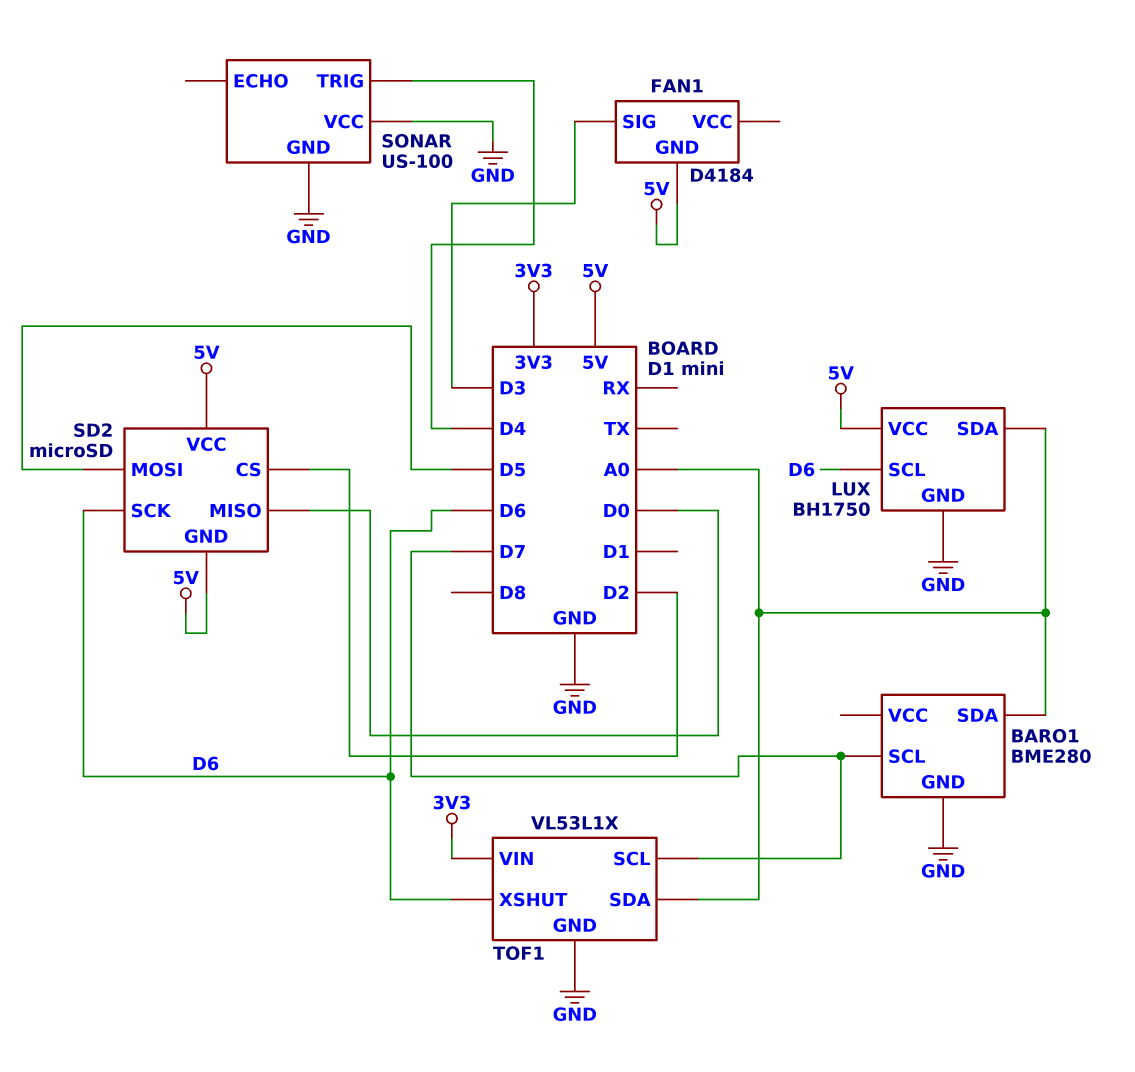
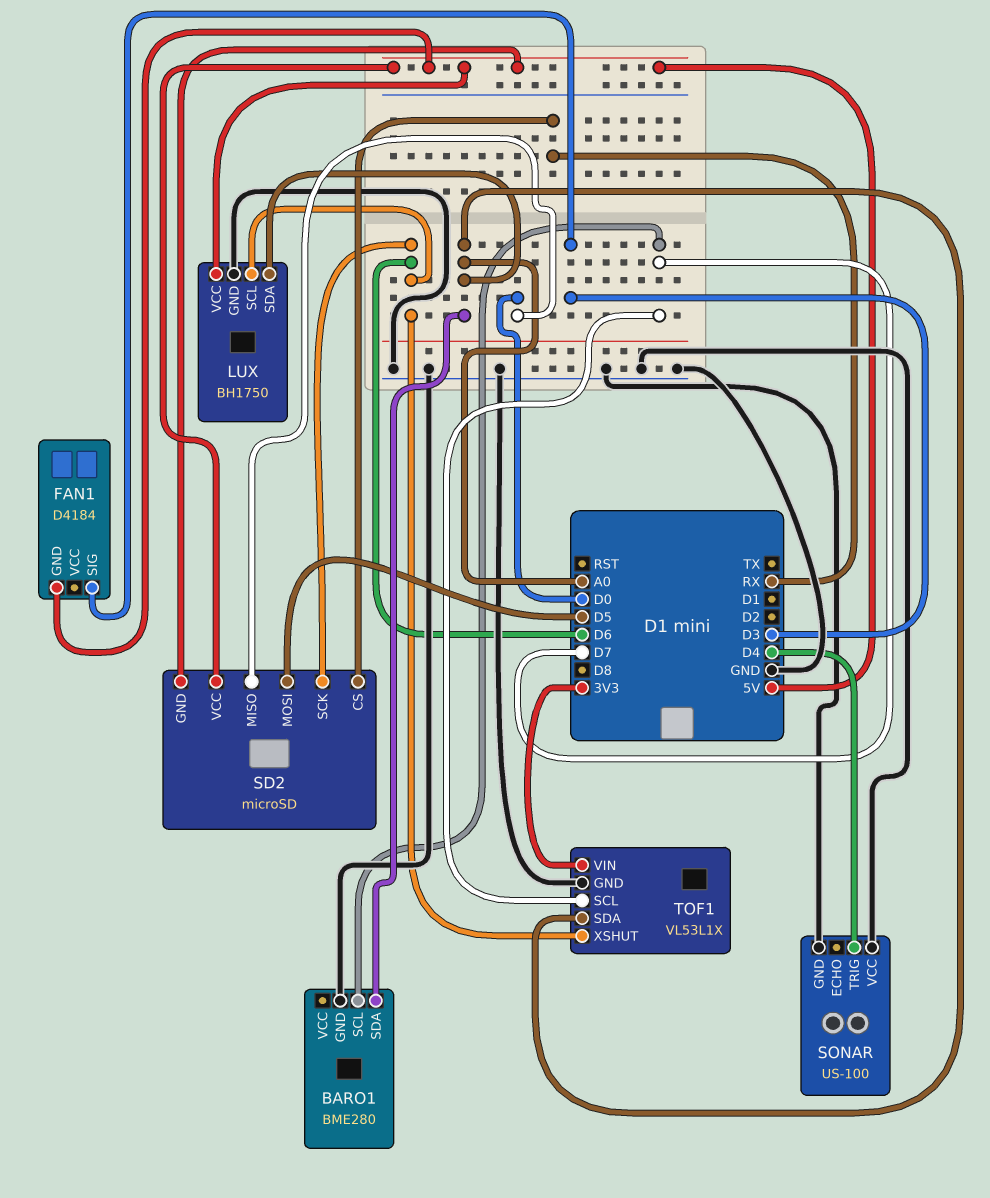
SD2 pin CS: D2 -> RX

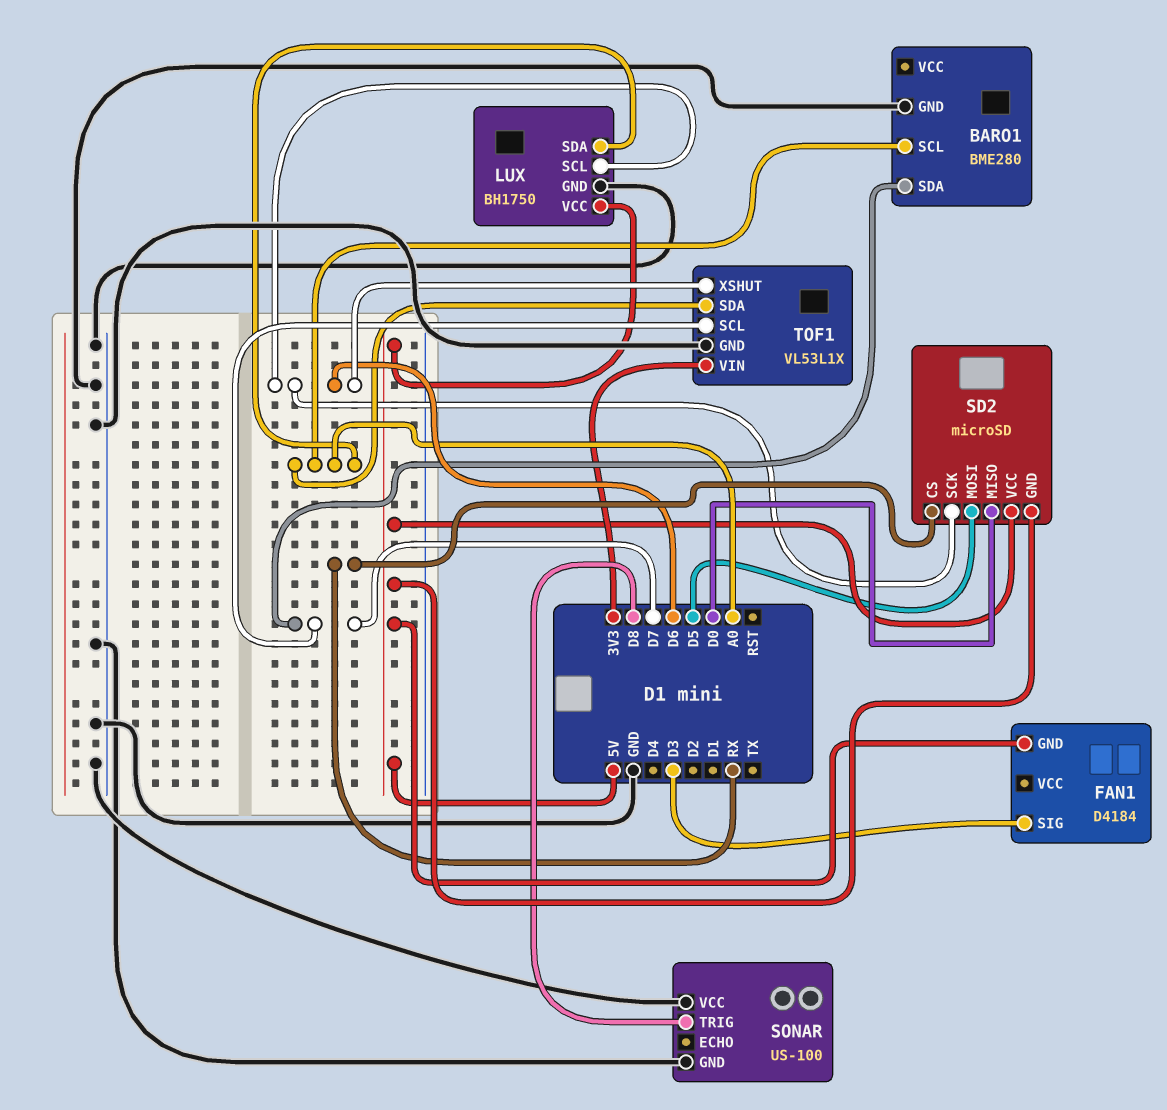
BARO1 pin SCL: D7 -> A0
BARO1 pin SDA: A0 -> D7
SONAR pin TRIG: D4 -> D8

